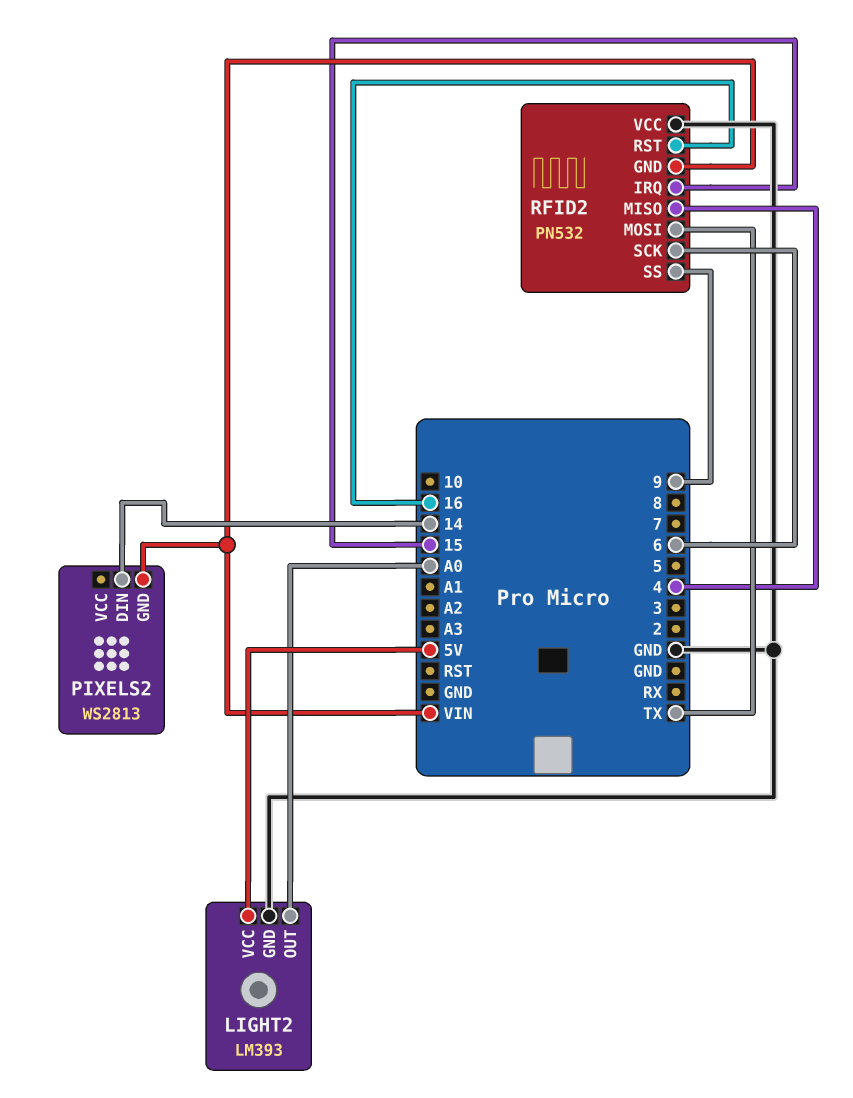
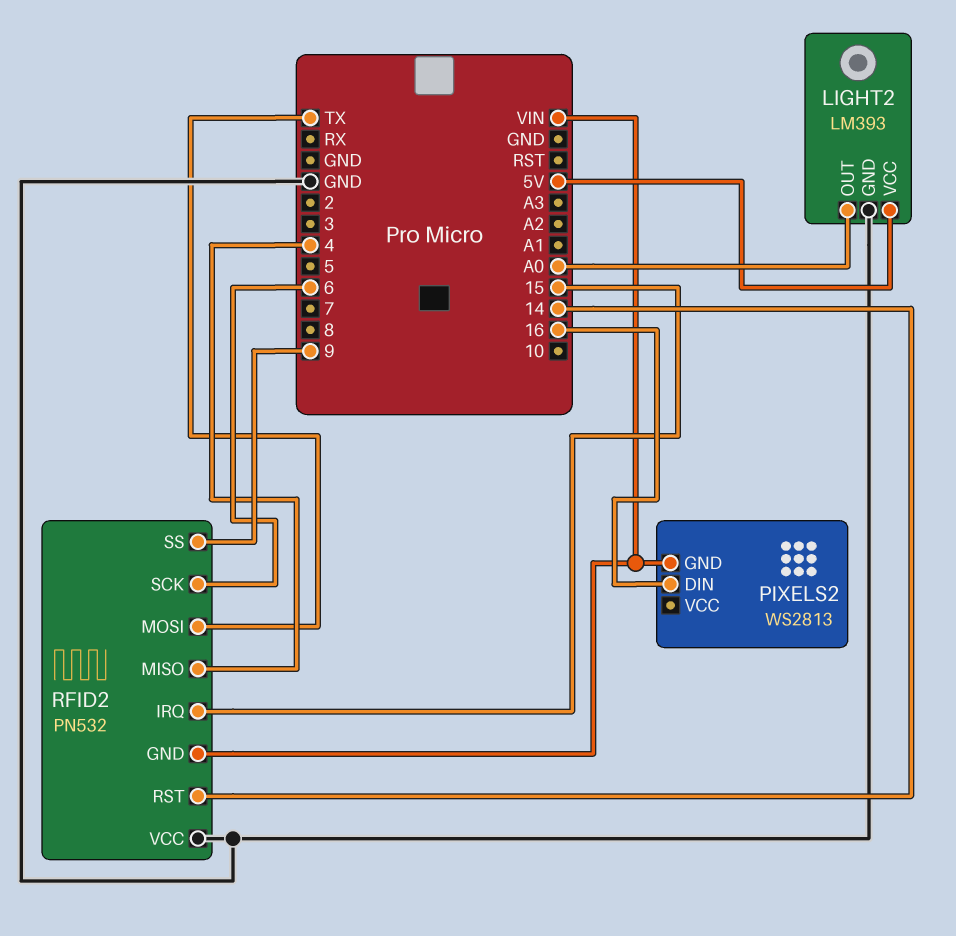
PIXELS2 pin DIN: 14 -> 16
RFID2 pin RST: 16 -> 14

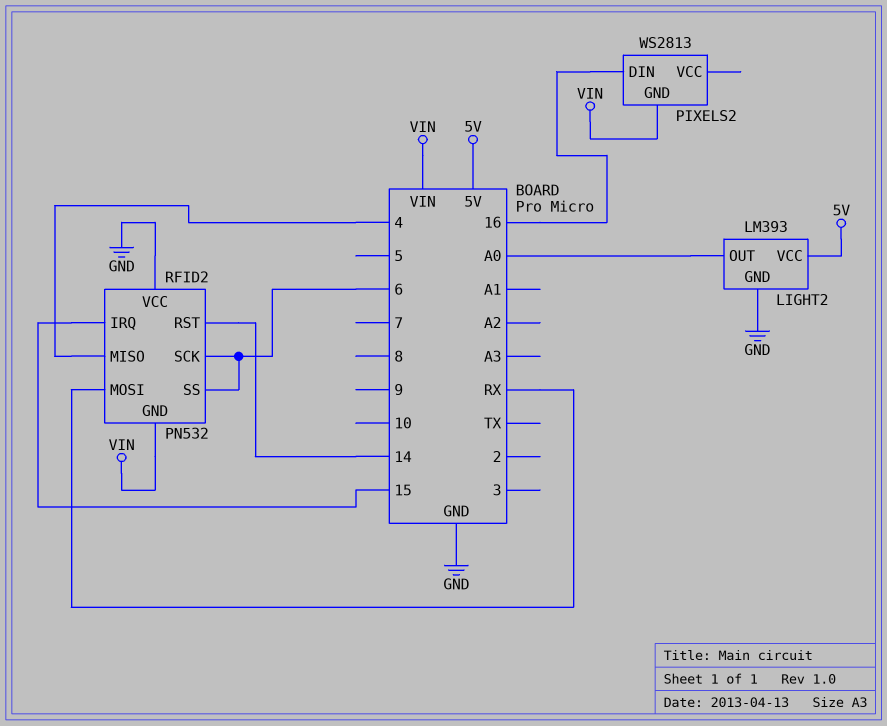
RFID2 pin MOSI: TX -> RX
RFID2 pin SS: 9 -> 6

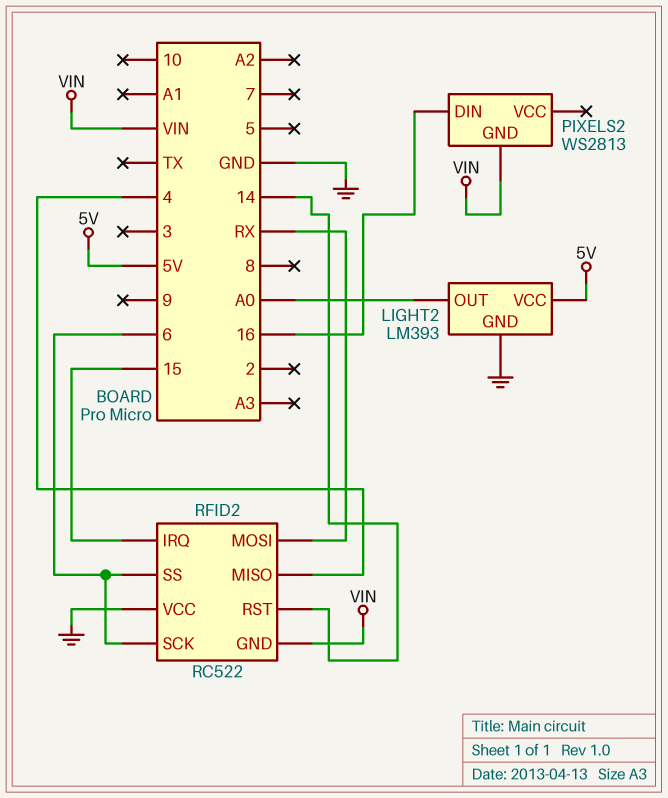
RFID2: PN532 -> RC522

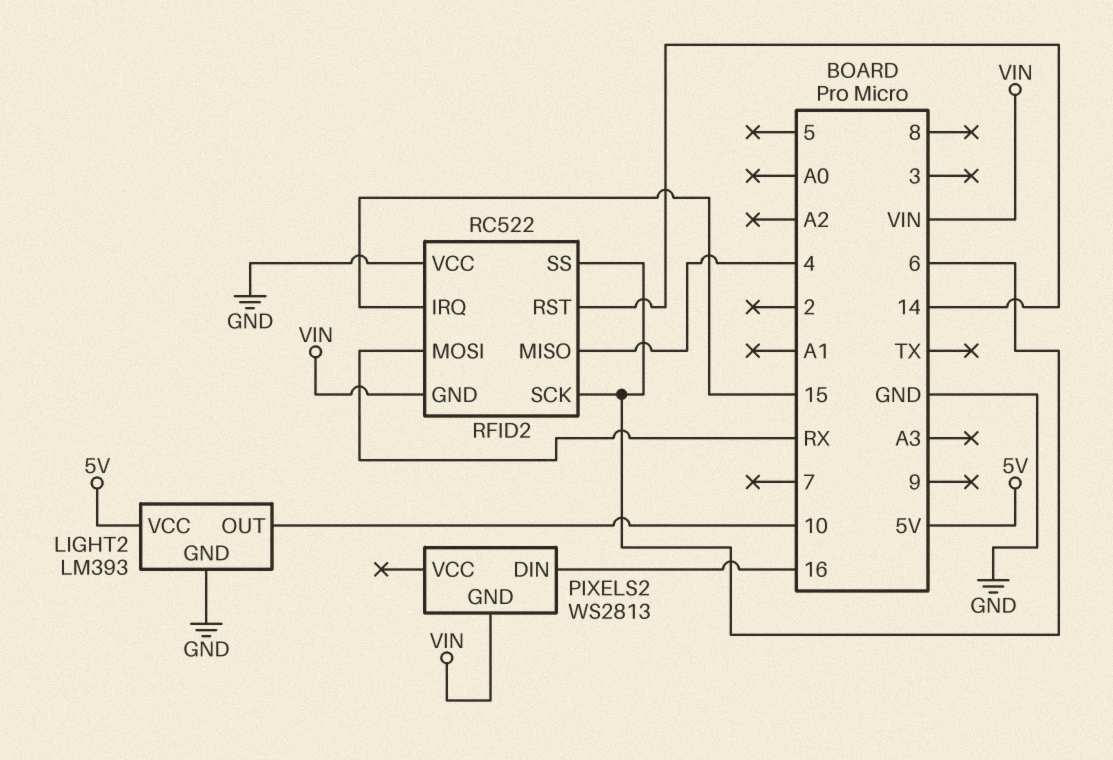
LIGHT2 pin OUT: A0 -> 10

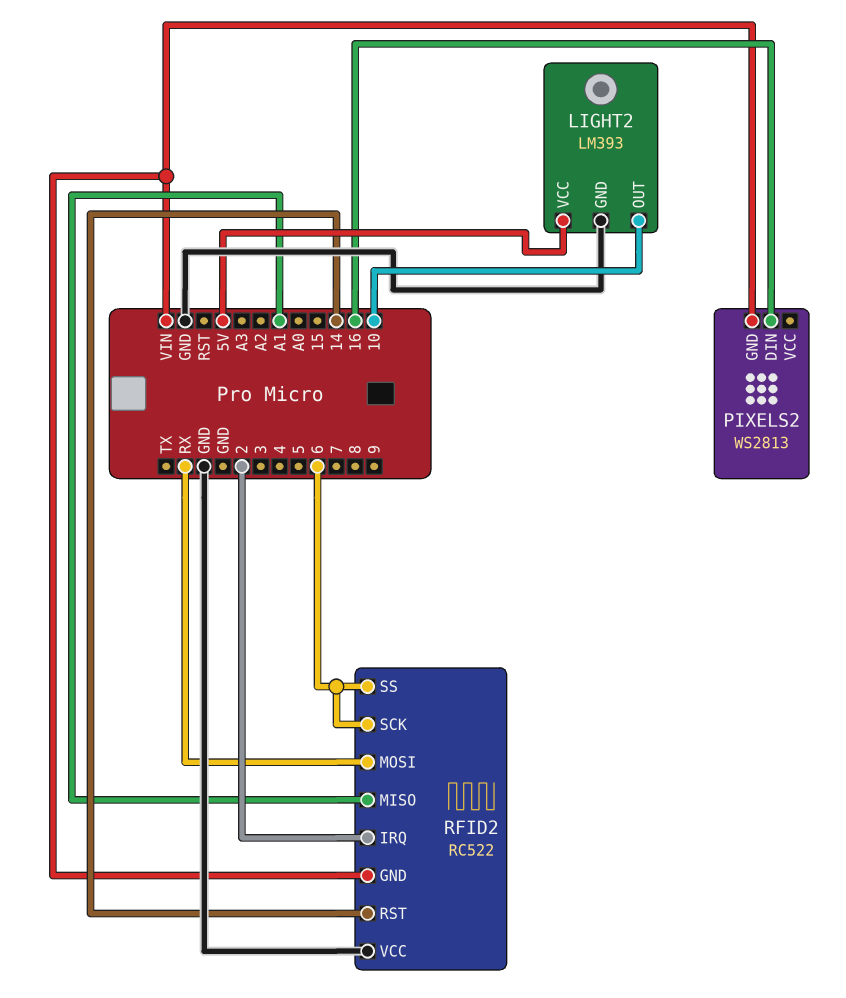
RFID2 pin IRQ: 15 -> 2
RFID2 pin MISO: 4 -> A1

